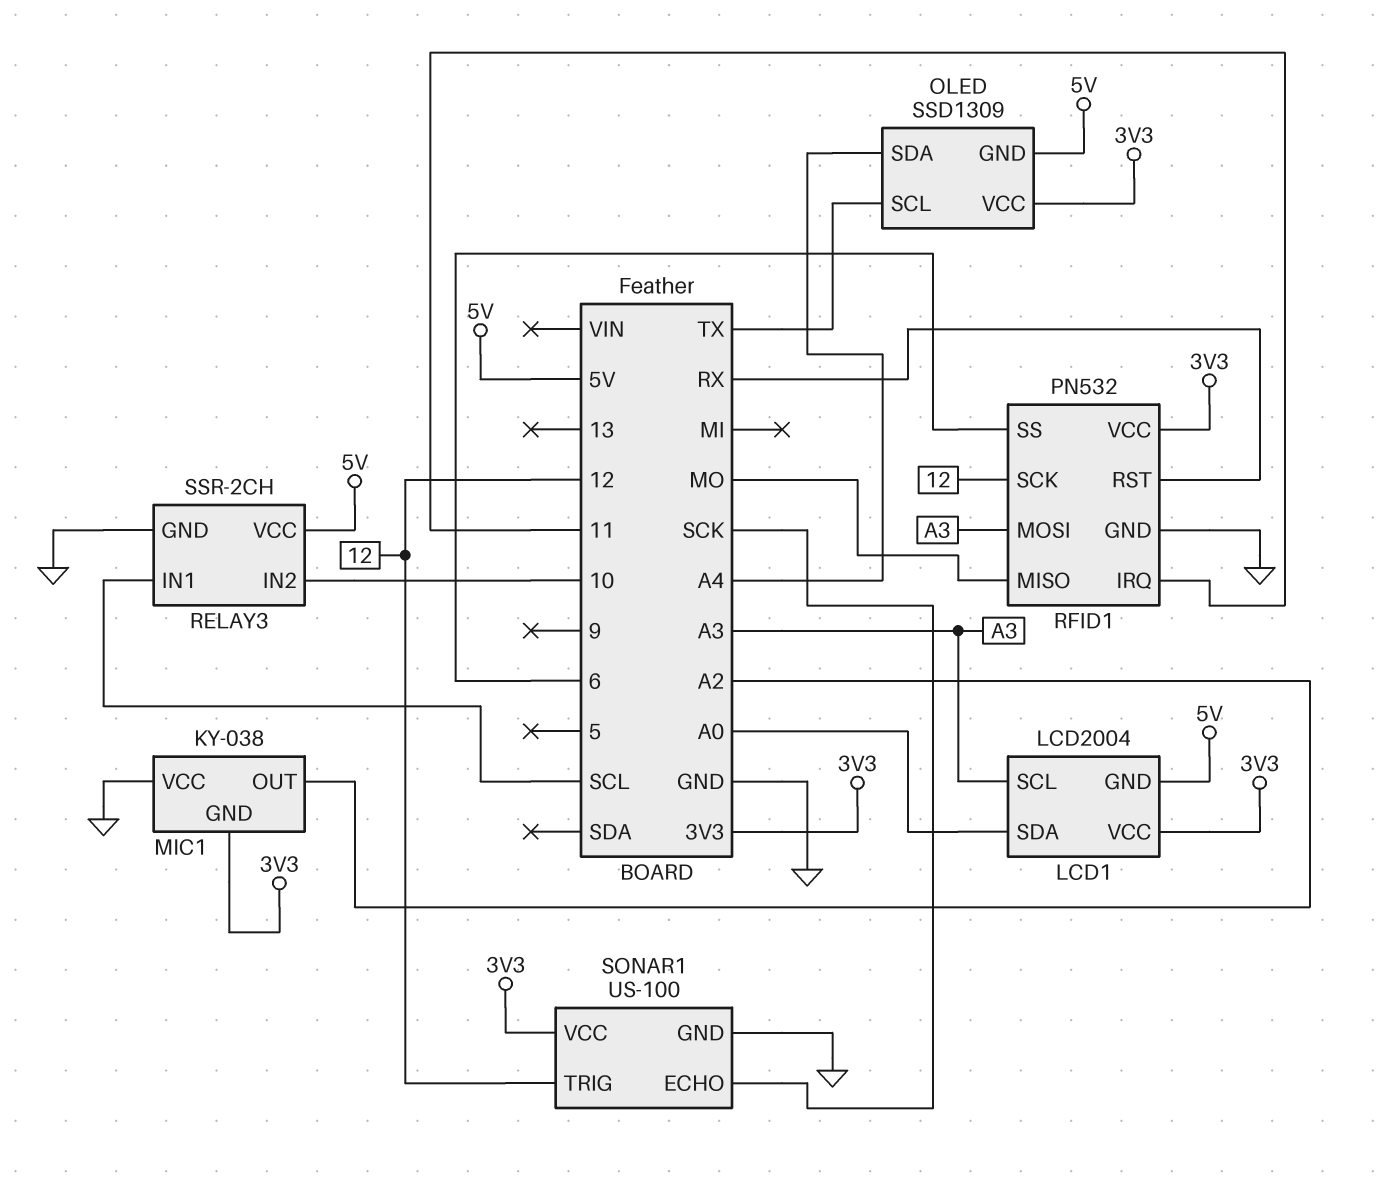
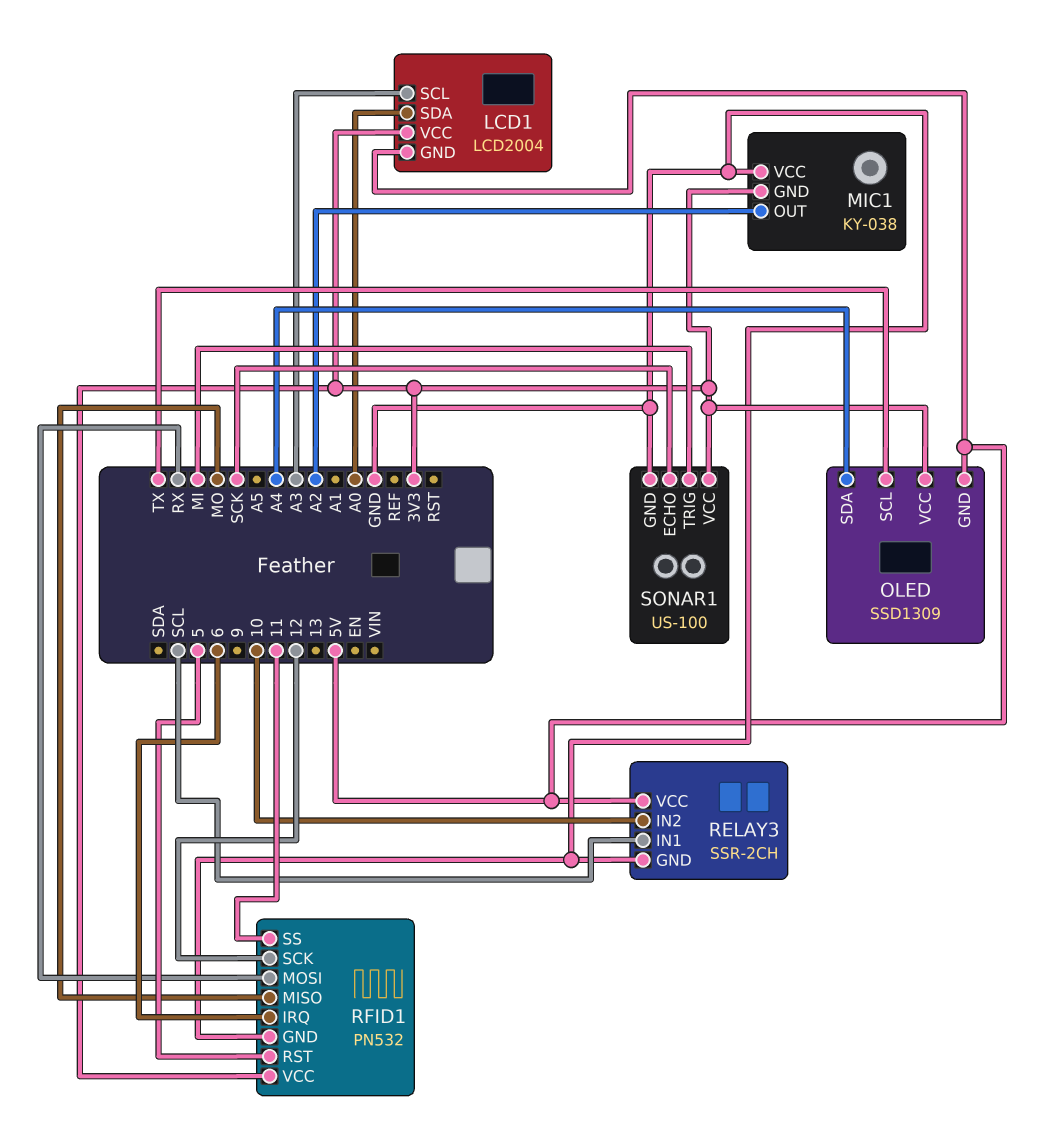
RFID1 pin IRQ: 11 -> 6
RFID1 pin MOSI: A3 -> RX
RFID1 pin RST: RX -> 5
RFID1 pin SS: 6 -> 11
SONAR1 pin TRIG: 12 -> MI

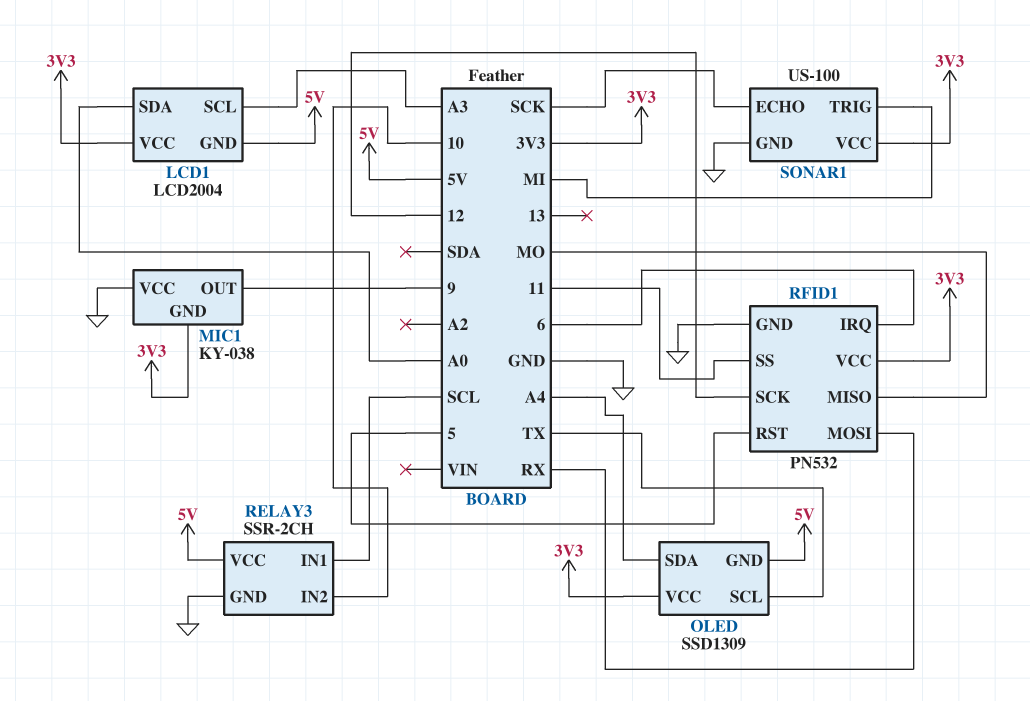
MIC1 pin OUT: A2 -> 9

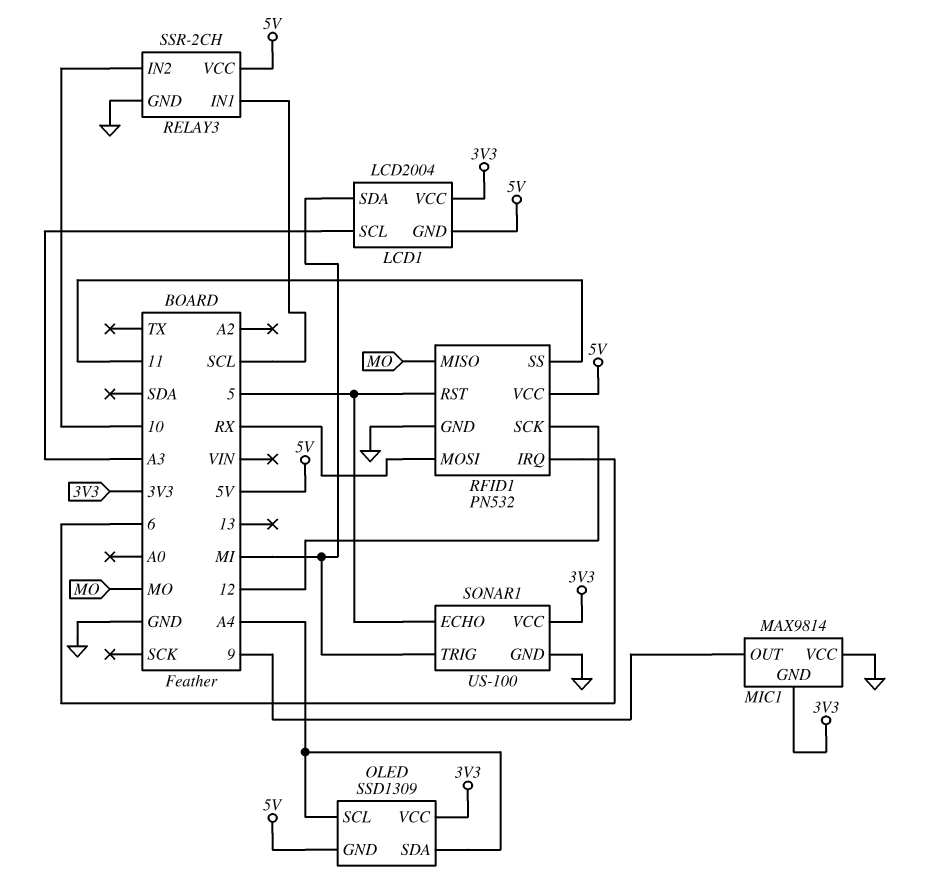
LCD1 pin SDA: A0 -> MI
MIC1: KY-038 -> MAX9814
OLED pin SCL: TX -> A4
RFID1 pin VCC: 3V3 -> 5V
SONAR1 pin ECHO: SCK -> 5

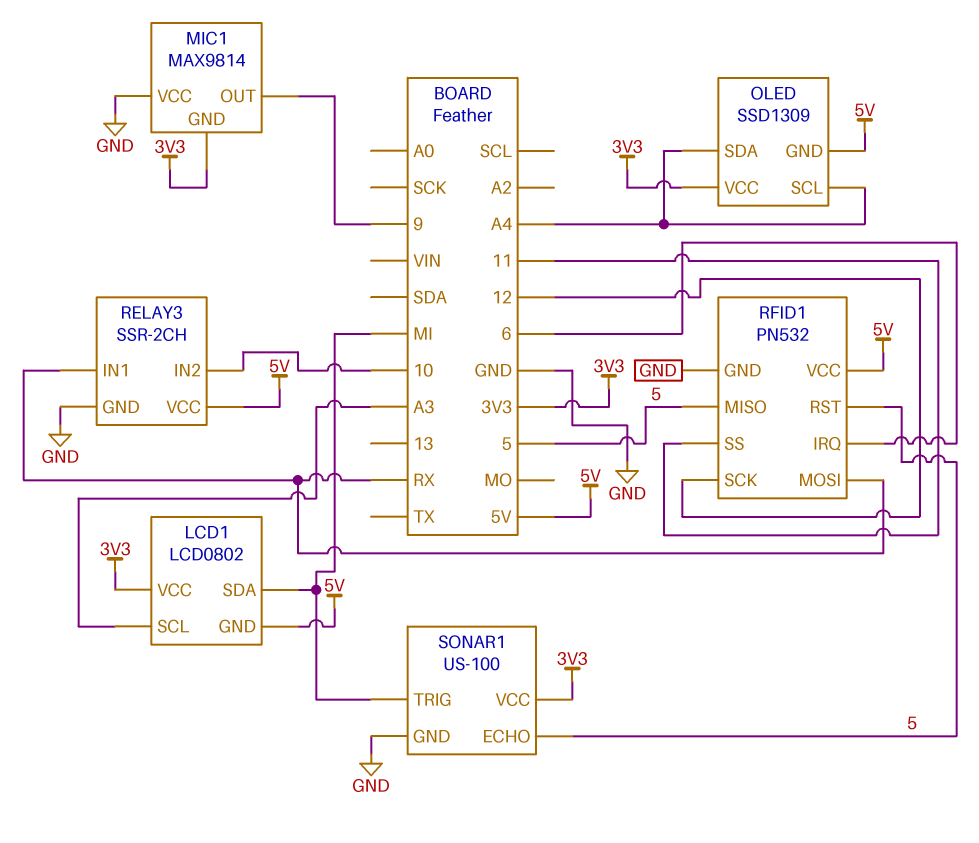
LCD1: LCD2004 -> LCD0802
RELAY3 pin IN1: SCL -> RX
RFID1 pin MISO: MO -> 5

